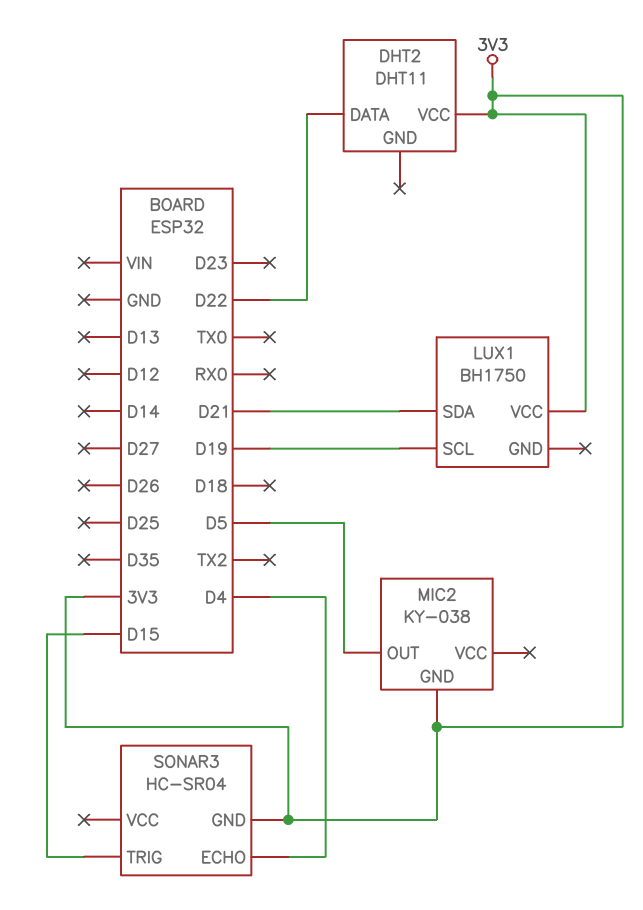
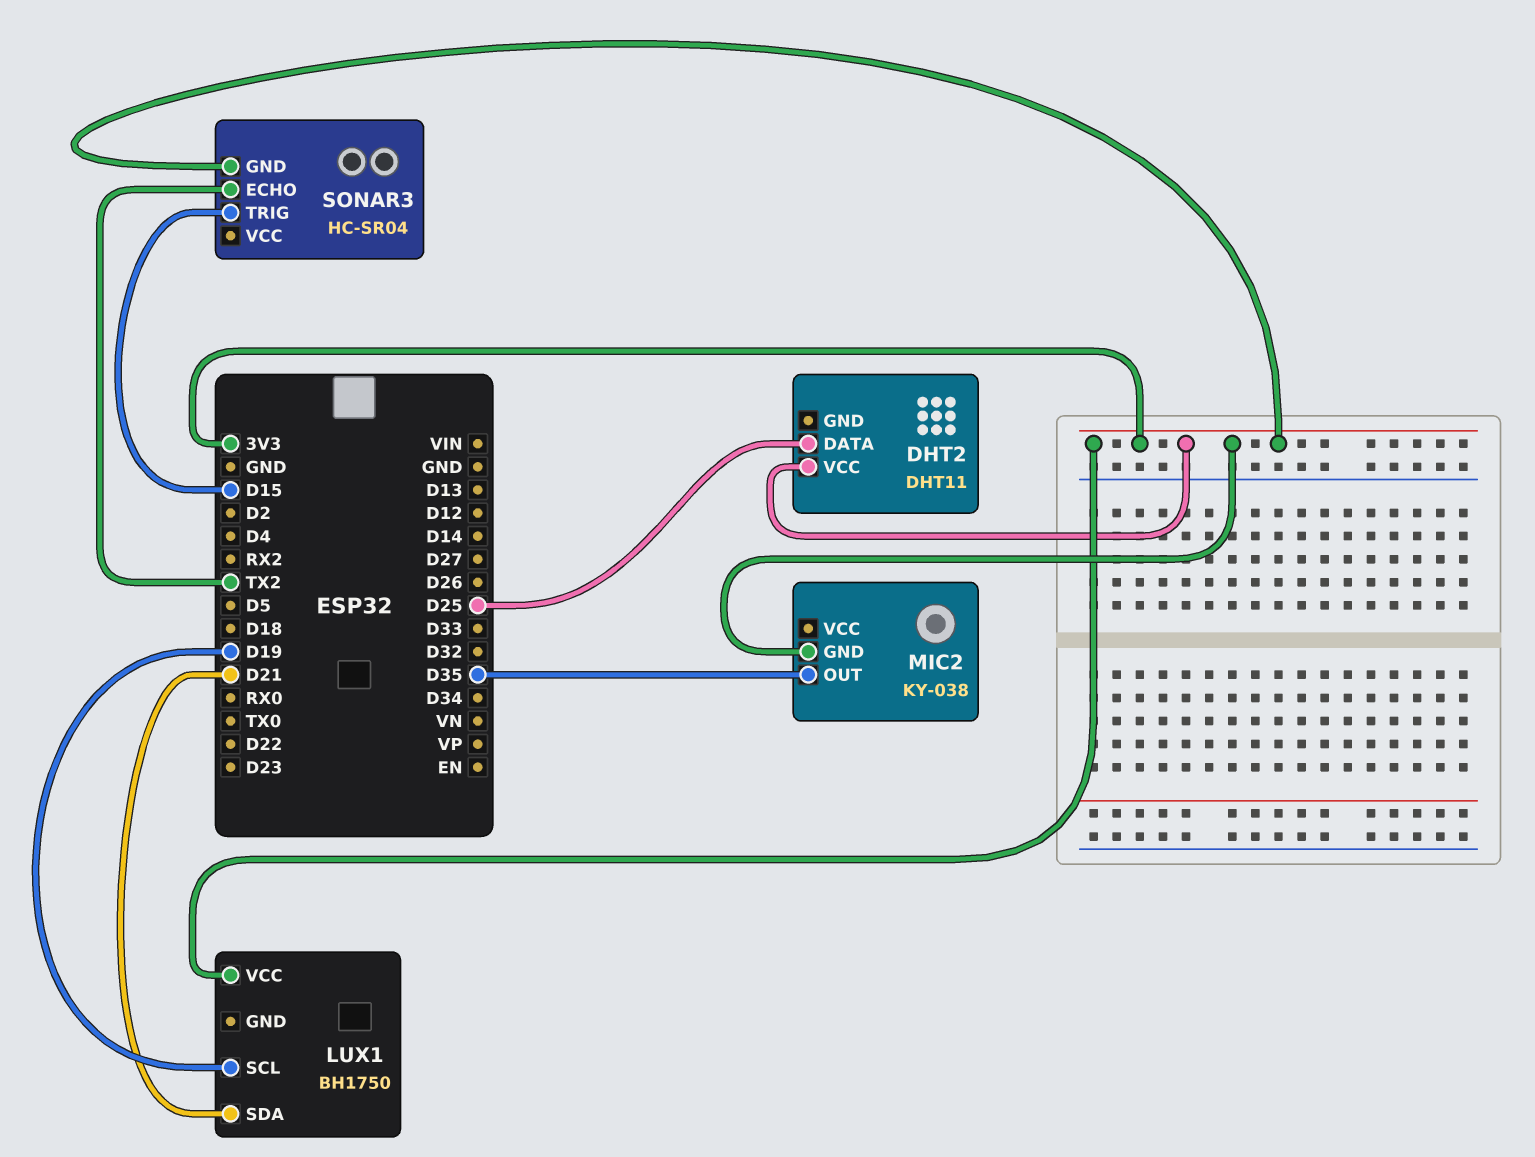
DHT2 pin DATA: D22 -> D25
MIC2 pin OUT: D5 -> D35
SONAR3 pin ECHO: D4 -> TX2

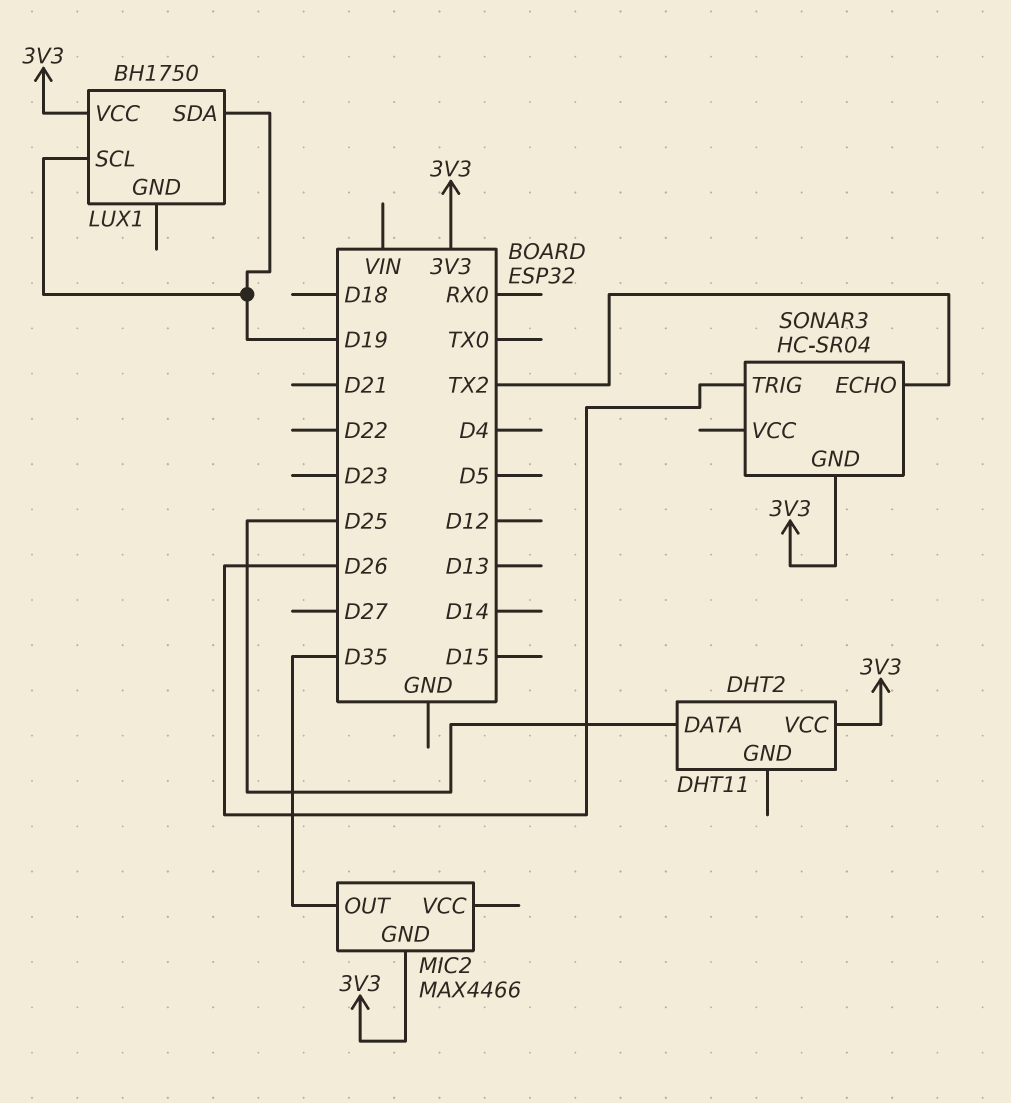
LUX1 pin SDA: D21 -> D19
MIC2: KY-038 -> MAX4466
SONAR3 pin TRIG: D15 -> D26

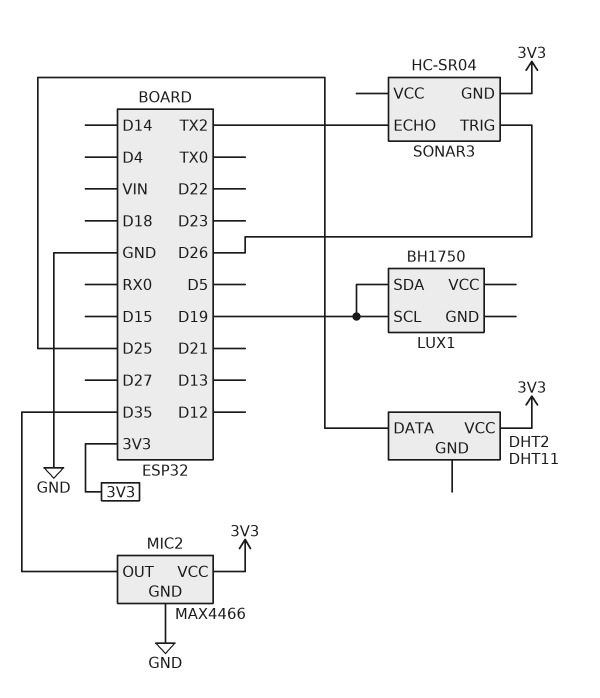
LUX1 pin VCC: 3V3 -> none
MIC2 pin GND: 3V3 -> GND
MIC2 pin VCC: none -> 3V3

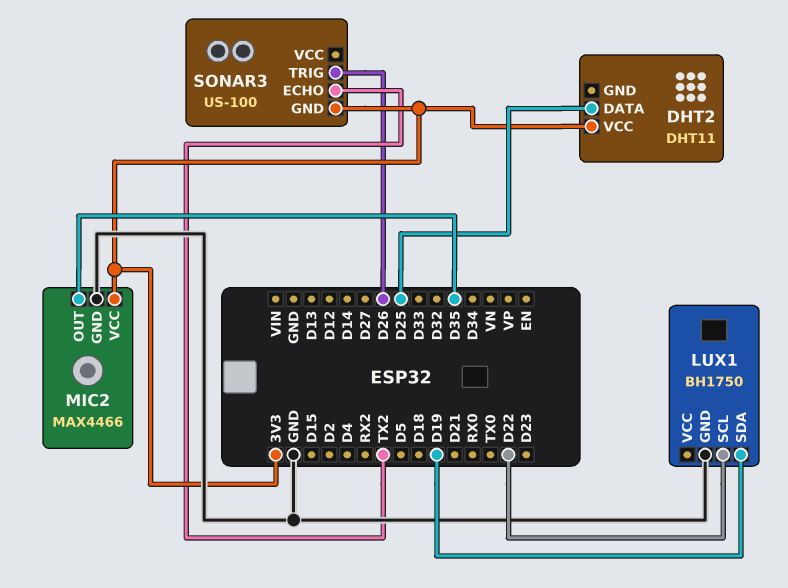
LUX1 pin GND: none -> GND
LUX1 pin SCL: D19 -> D22
SONAR3: HC-SR04 -> US-100

